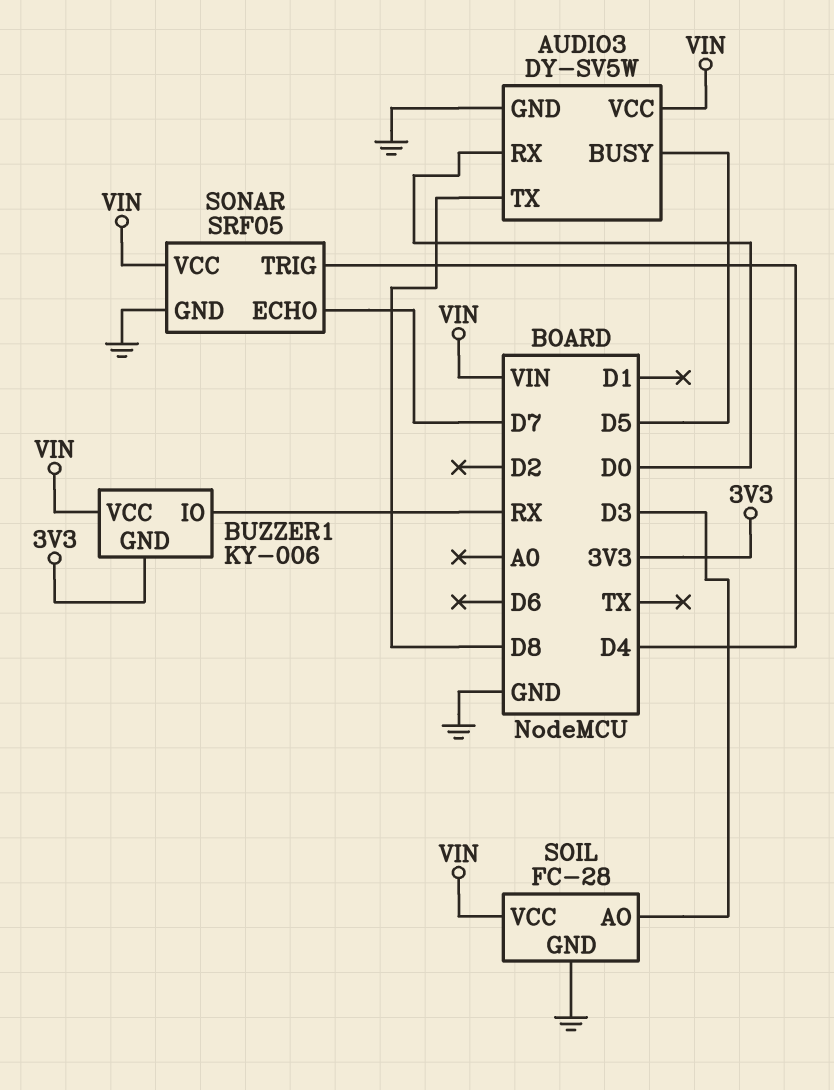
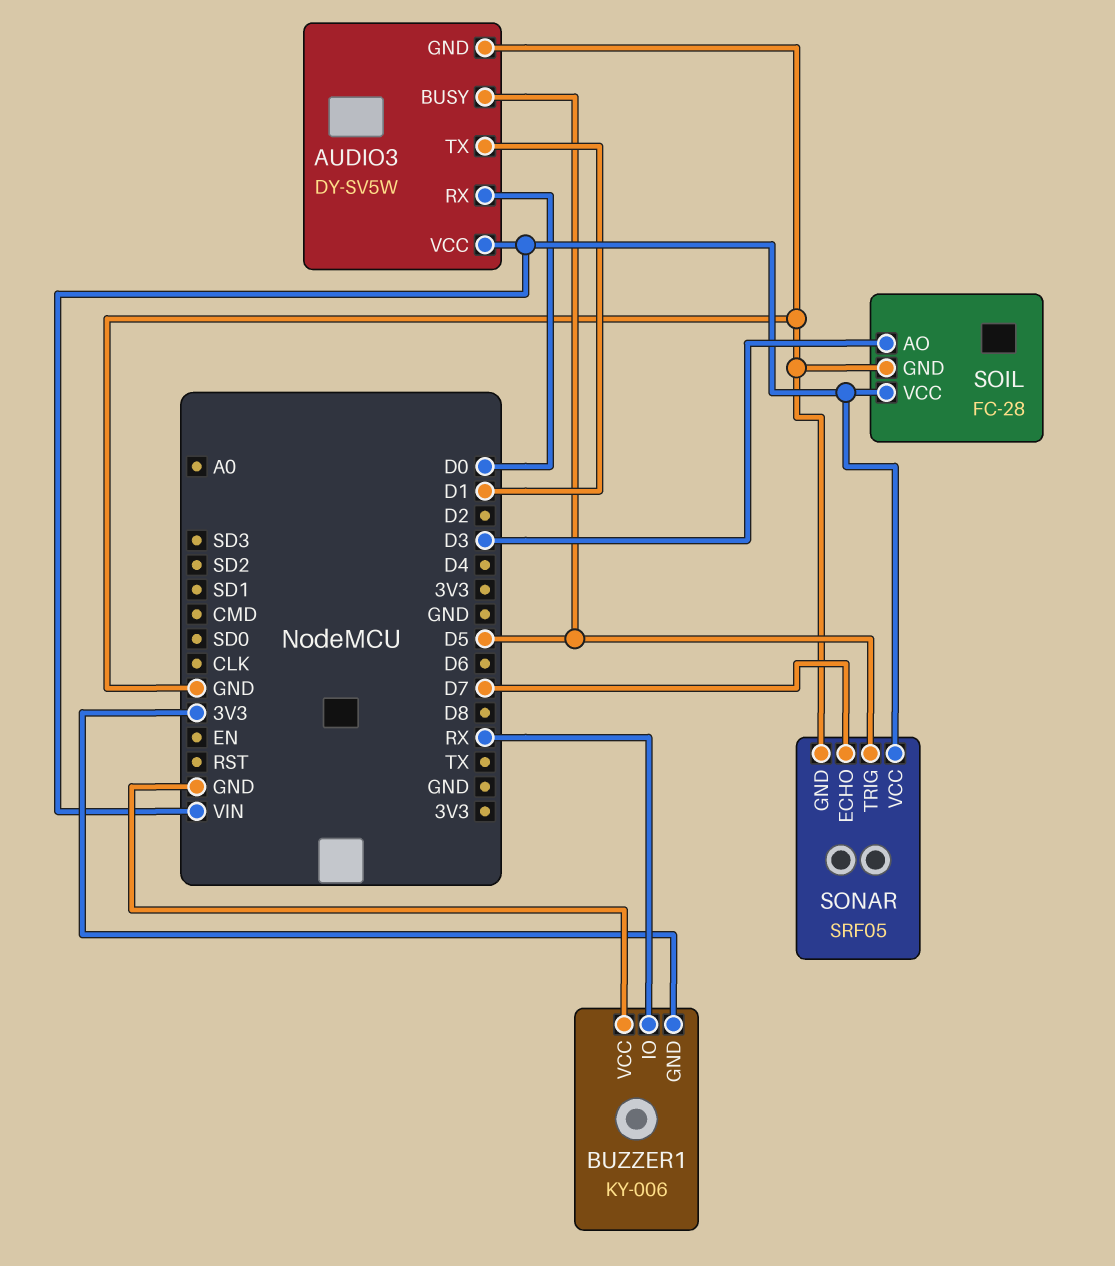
AUDIO3 pin TX: D8 -> D1
BUZZER1 pin VCC: VIN -> GND
SONAR pin TRIG: D4 -> D5

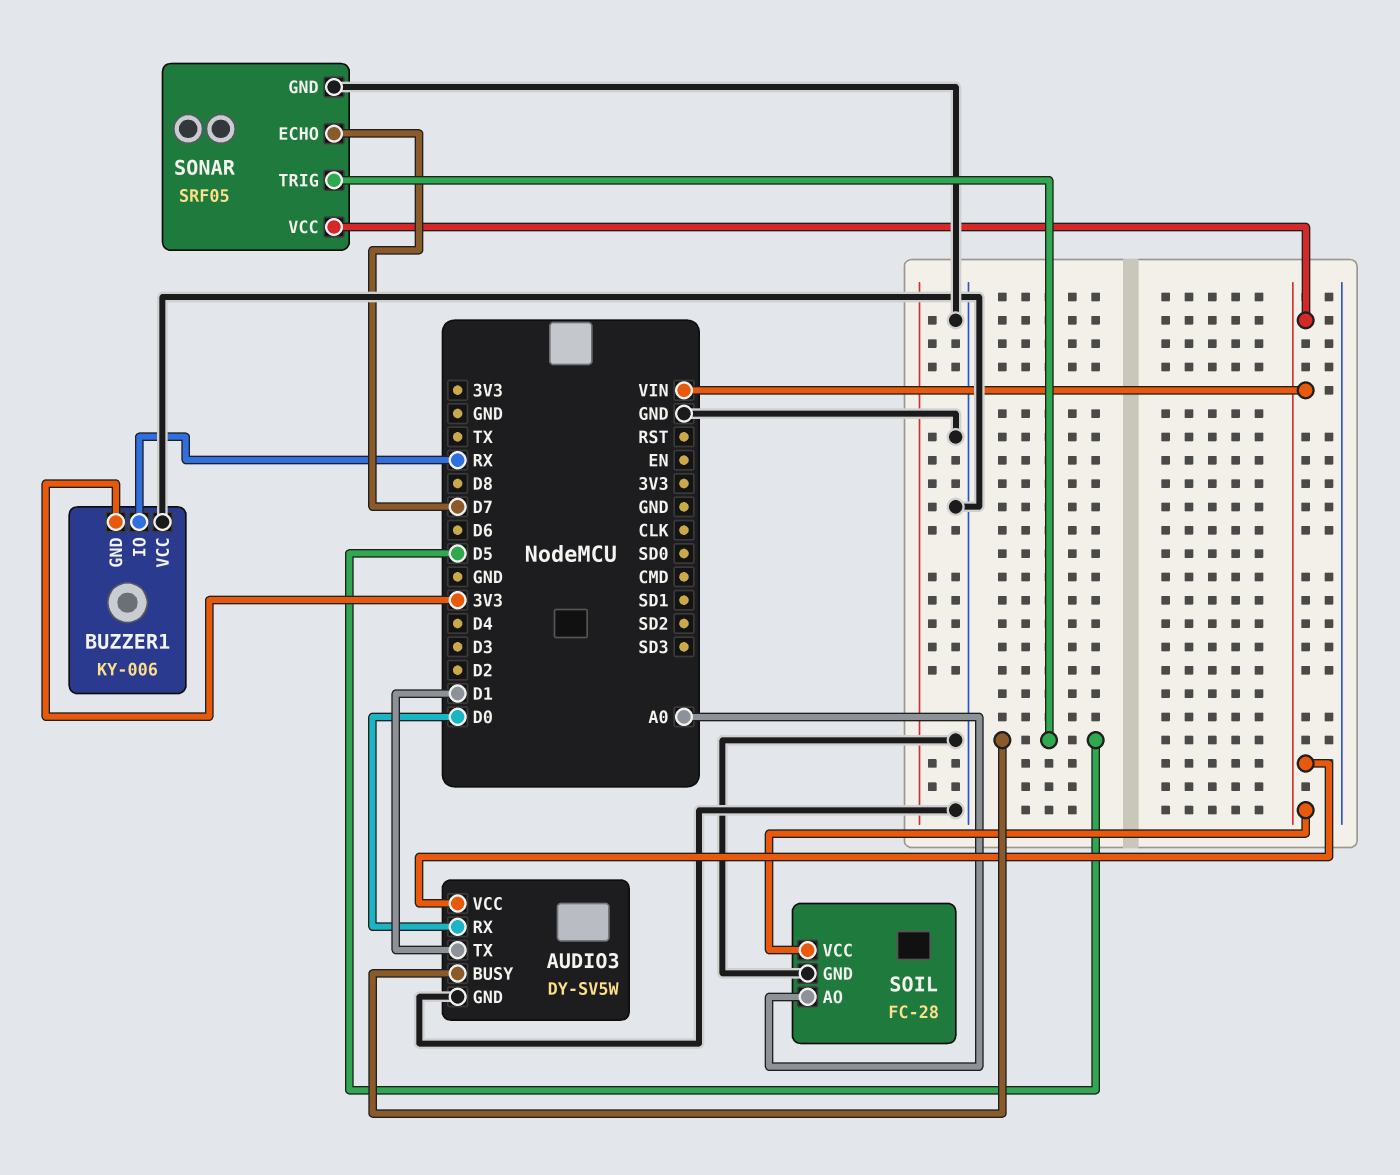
SOIL pin AO: D3 -> A0

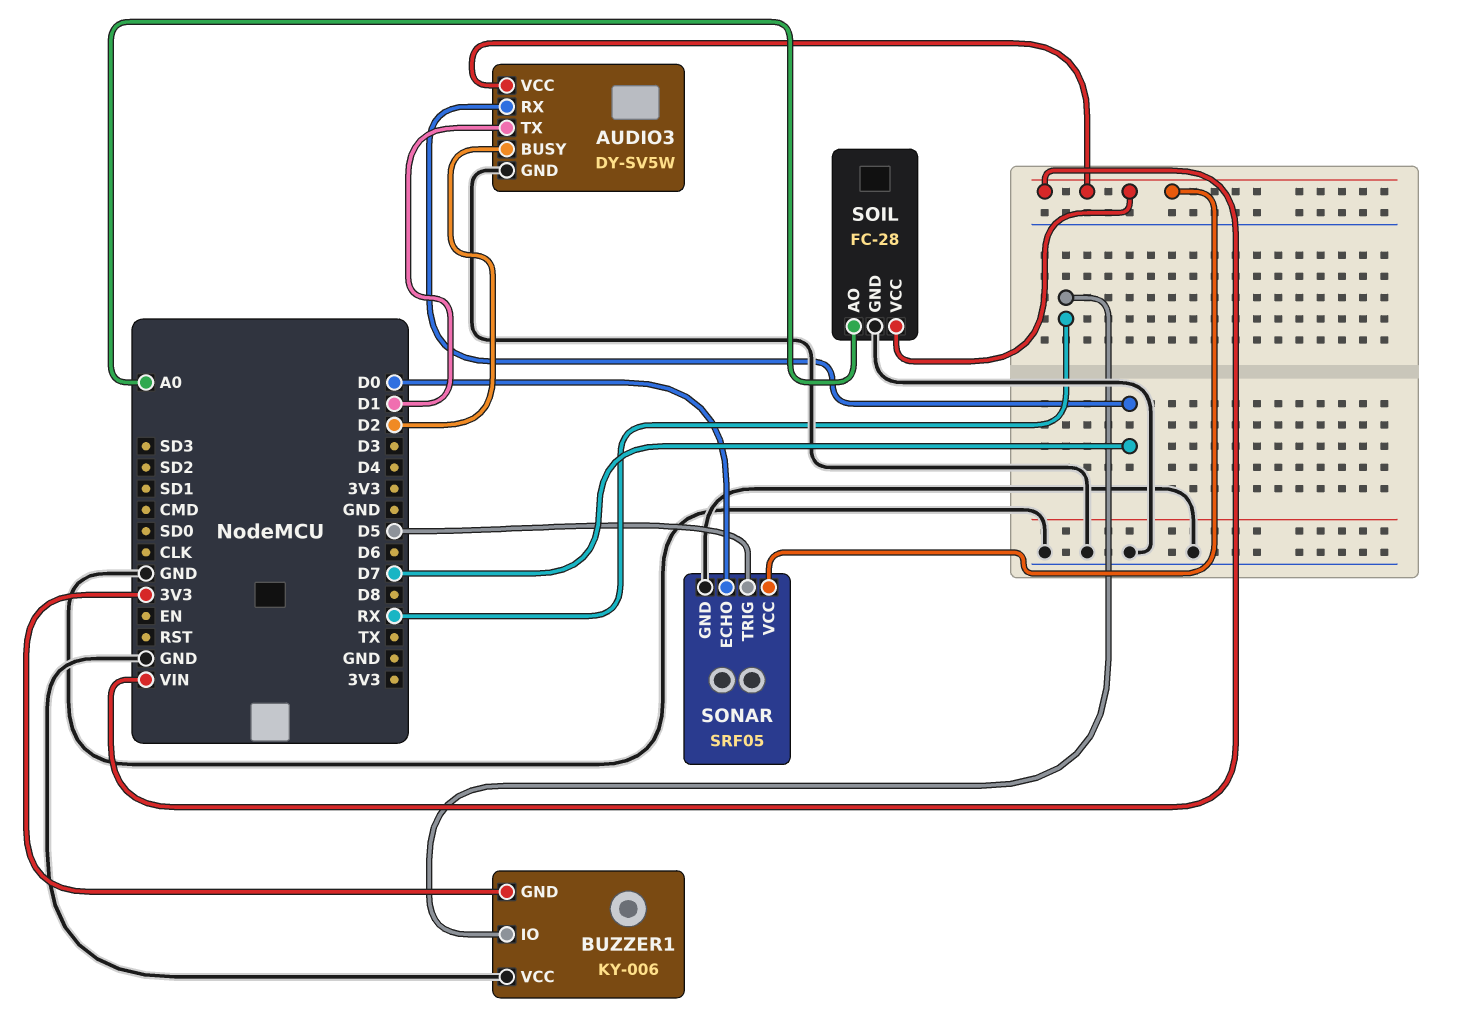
AUDIO3 pin BUSY: D5 -> D2
AUDIO3 pin RX: D0 -> D7
SONAR pin ECHO: D7 -> D0

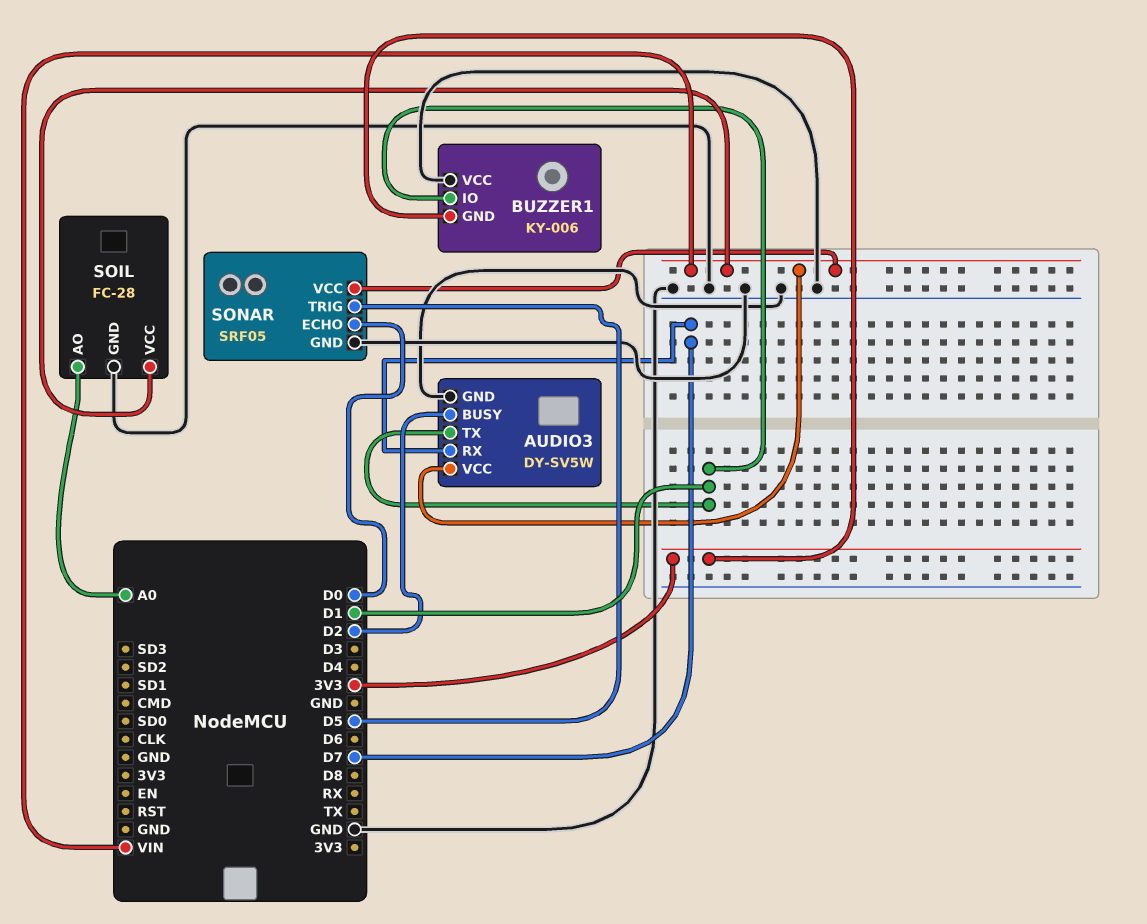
BUZZER1 pin IO: RX -> D1

